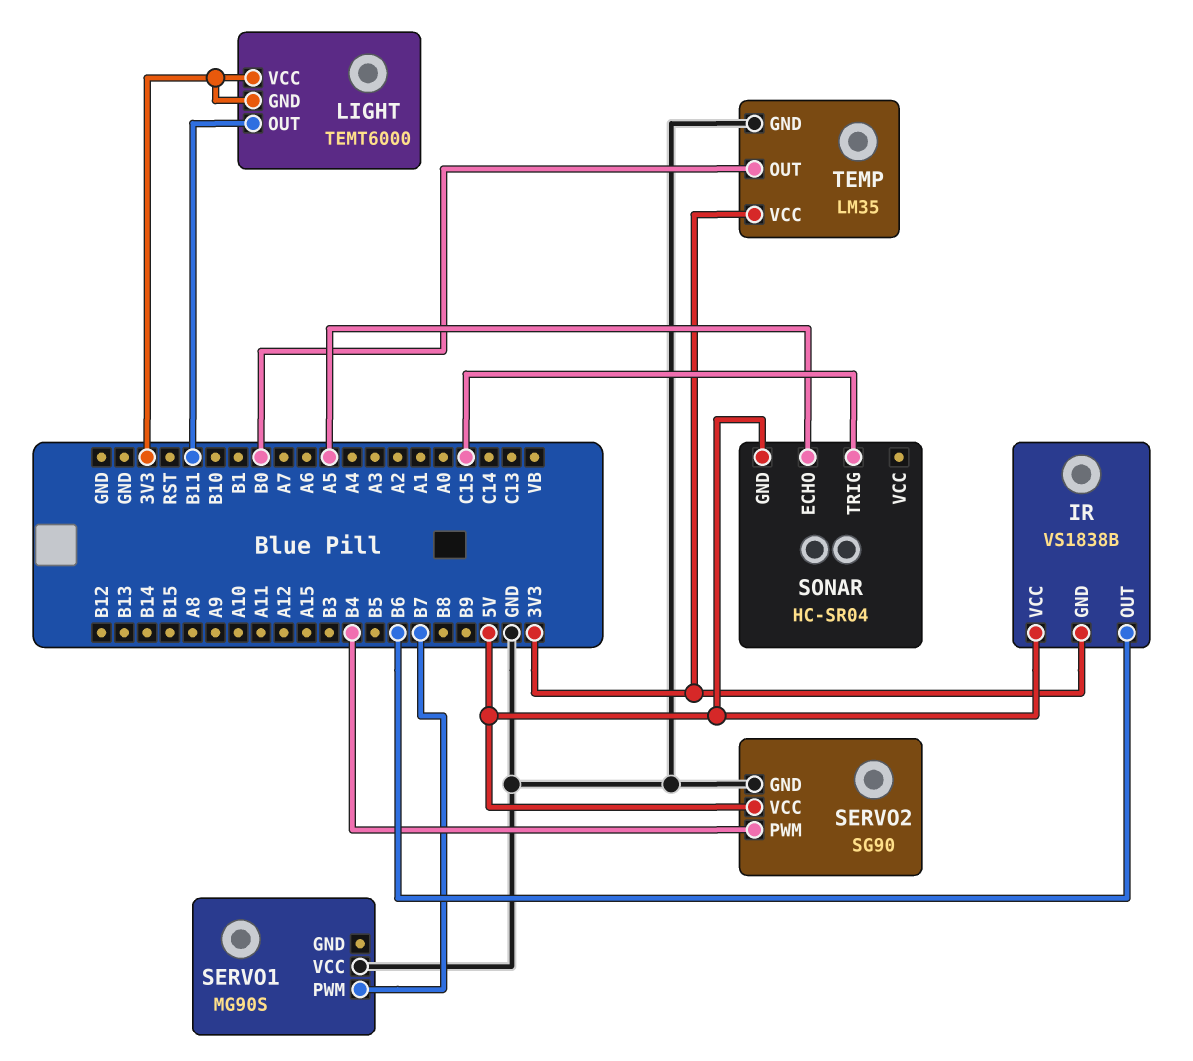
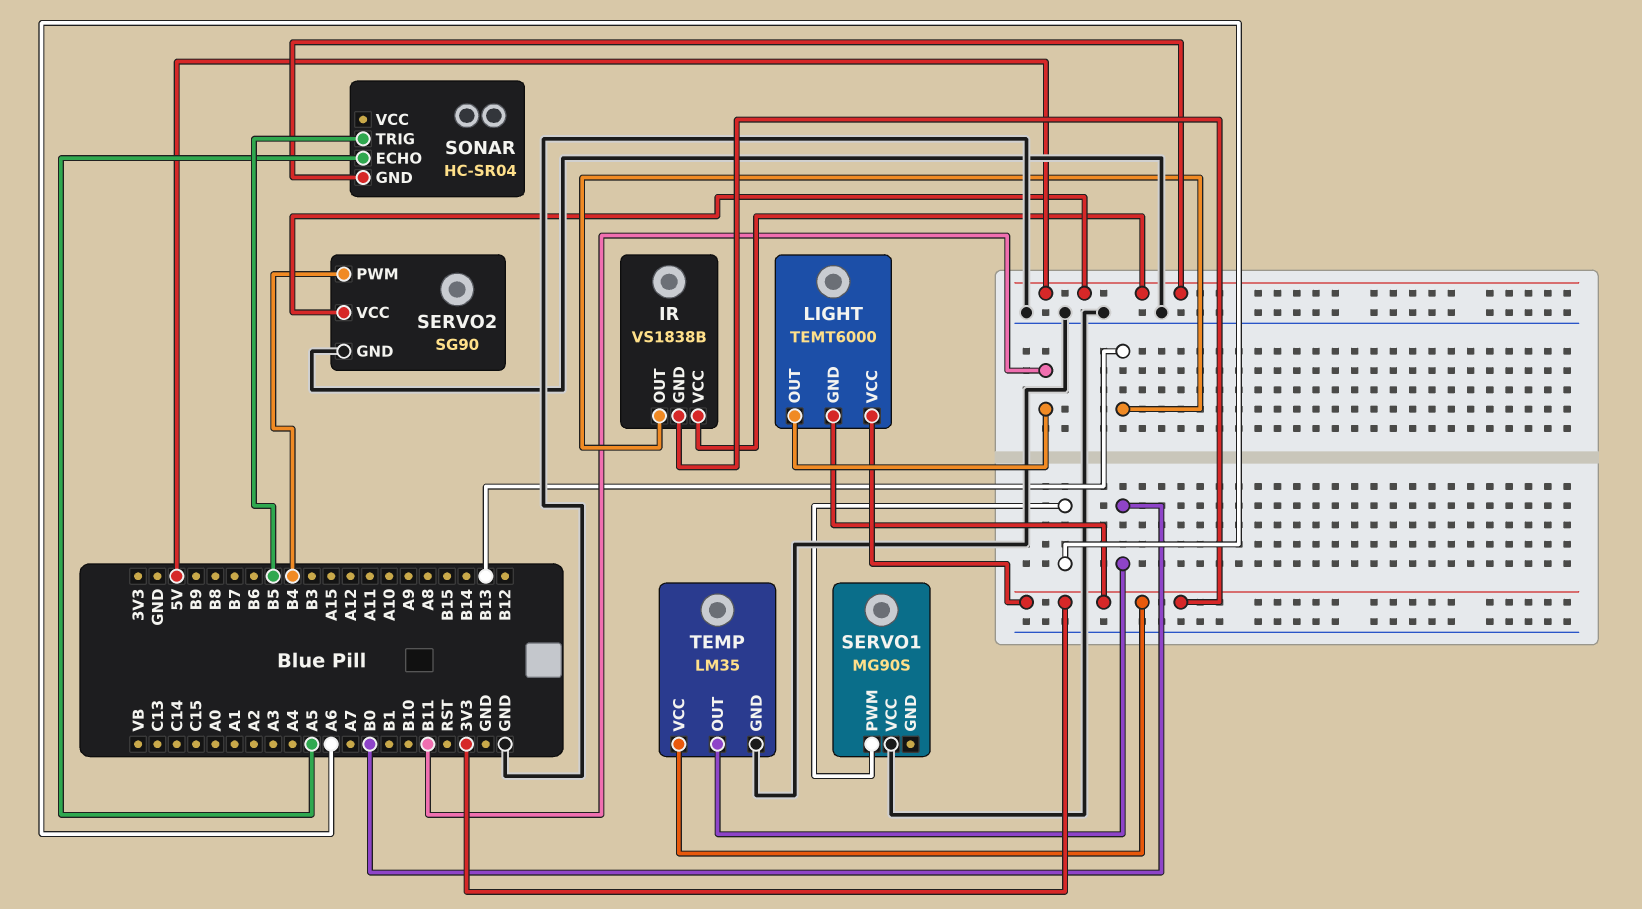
IR pin OUT: B6 -> B13
SERVO1 pin PWM: B7 -> A6
SONAR pin TRIG: C15 -> B5

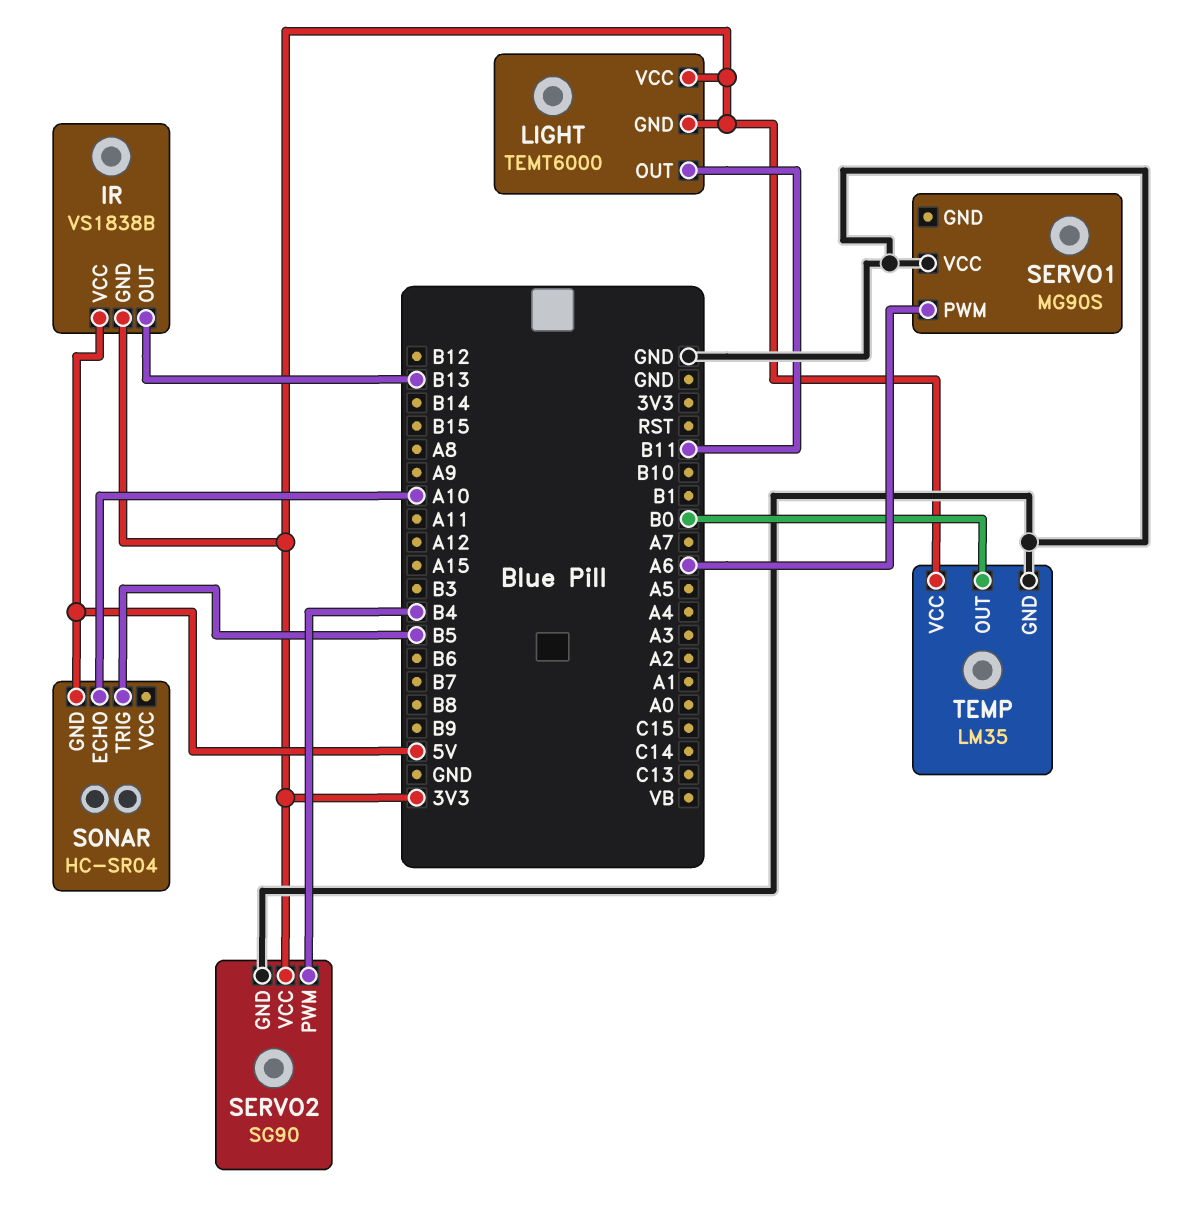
SERVO2 pin VCC: 5V -> 3V3
SONAR pin ECHO: A5 -> A10

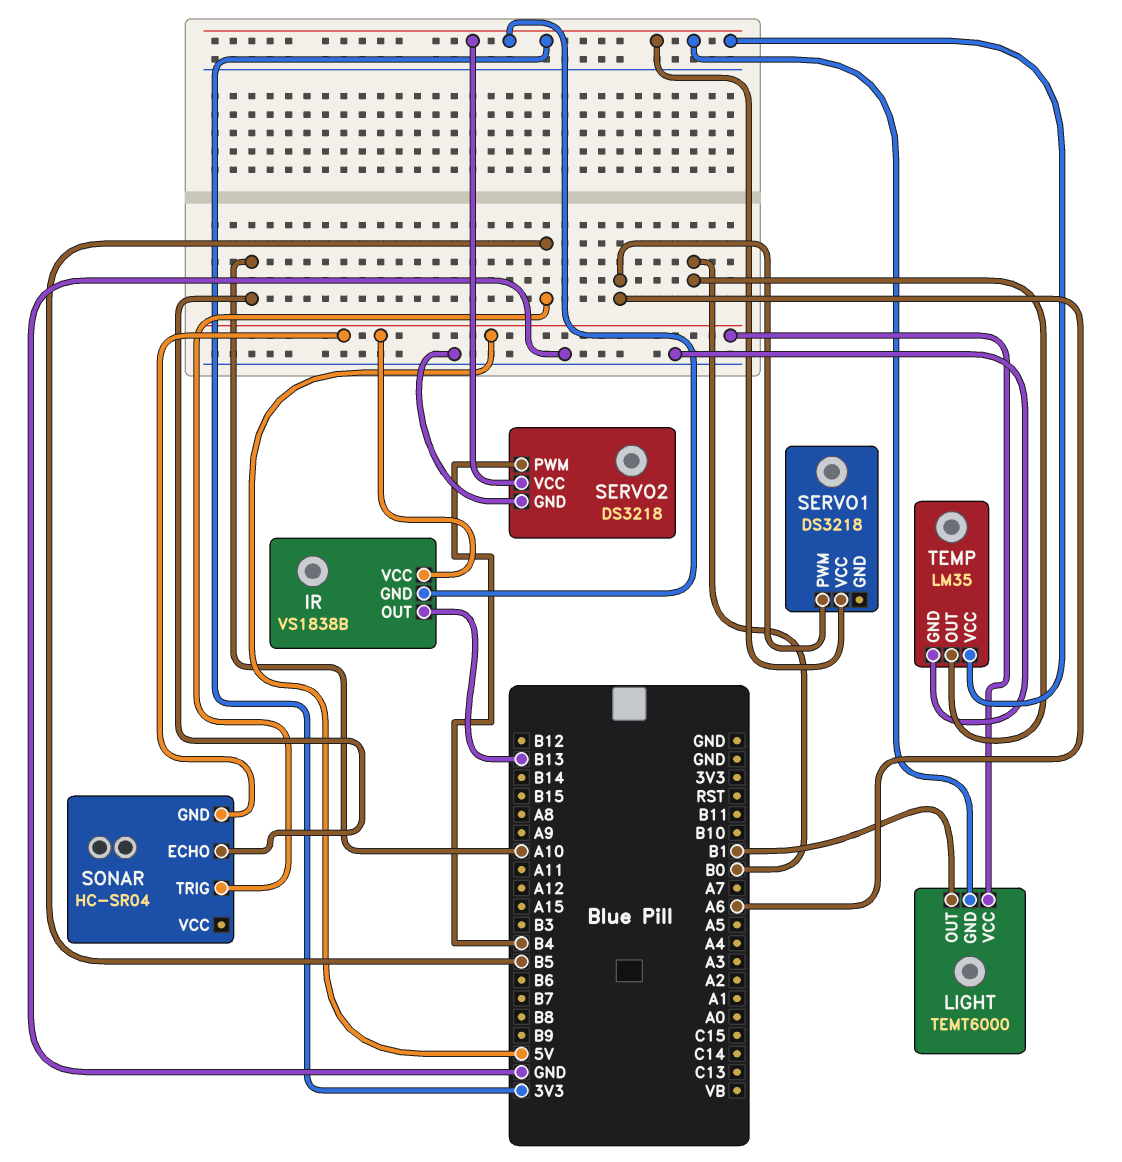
LIGHT pin OUT: B11 -> B1
LIGHT pin VCC: 3V3 -> 5V
SERVO1: MG90S -> DS3218
SERVO1 pin VCC: GND -> 3V3
SERVO2: SG90 -> DS3218

